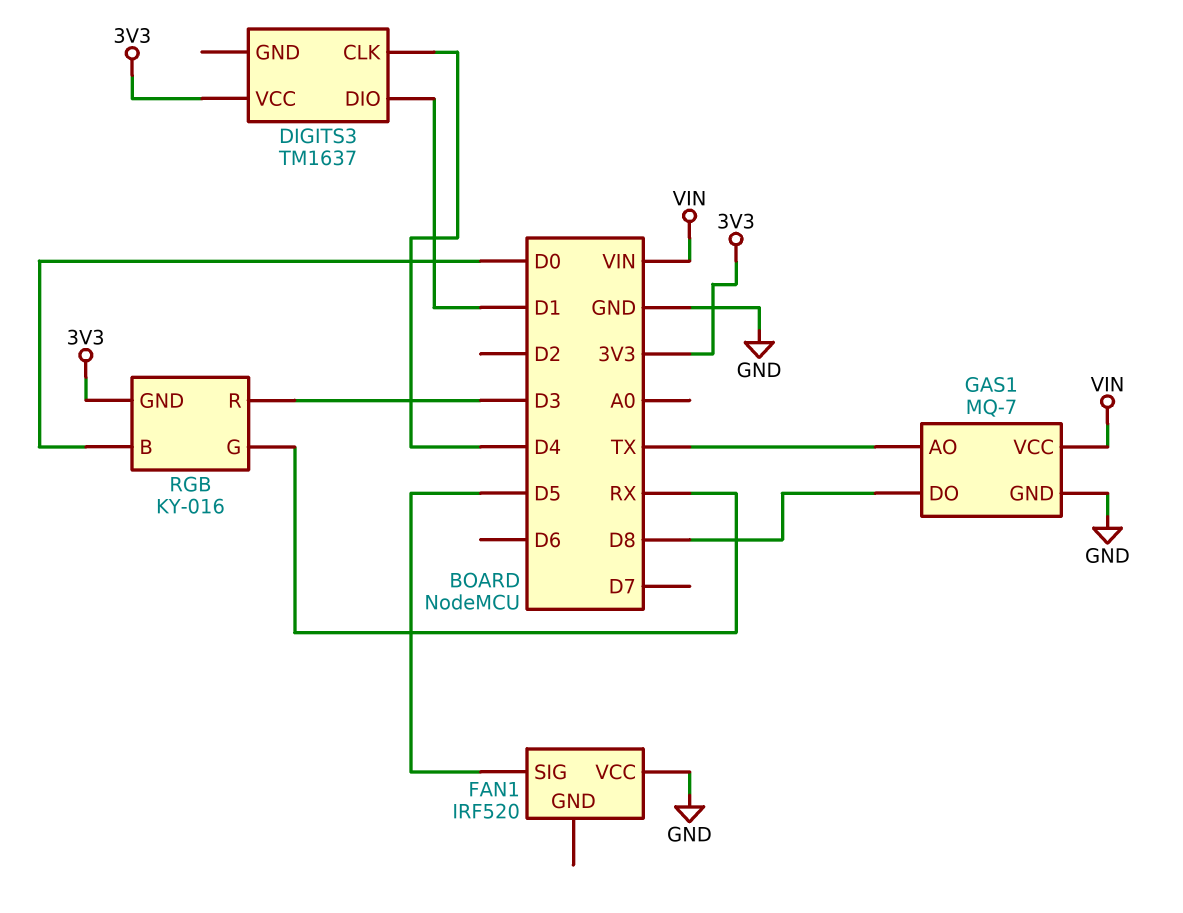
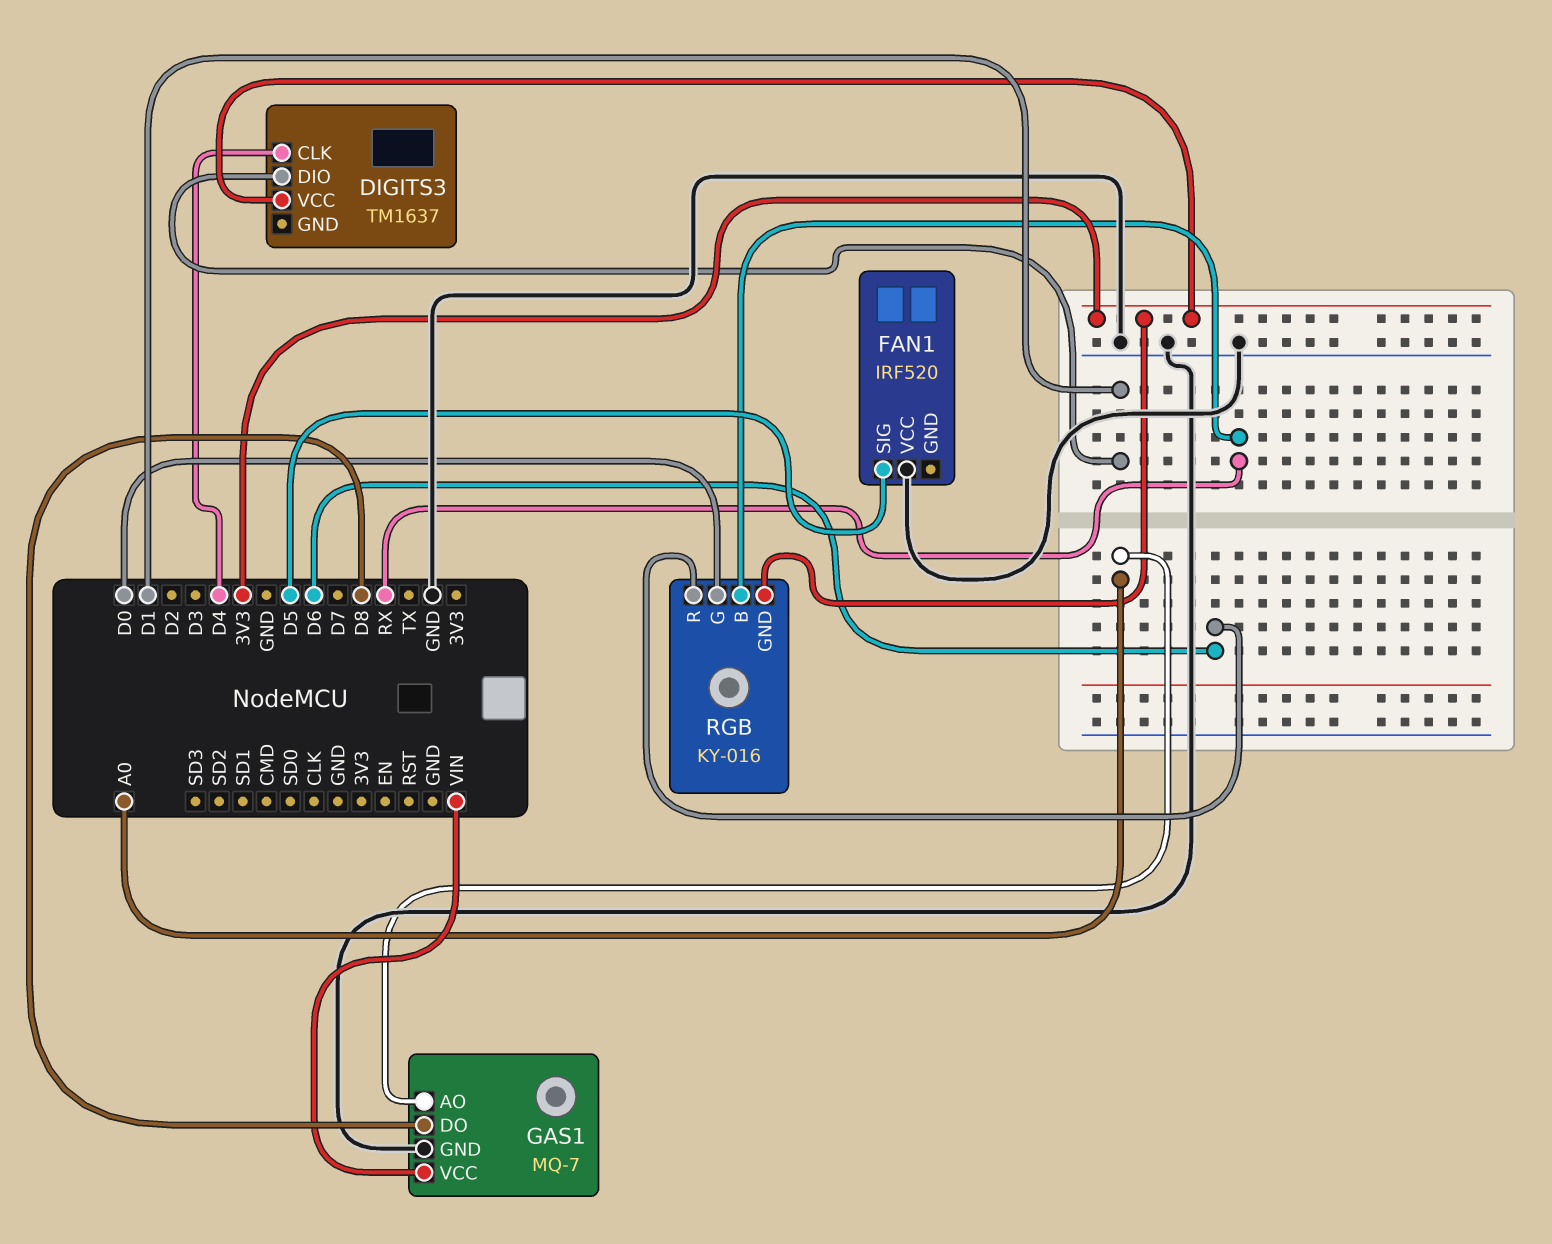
GAS1 pin AO: TX -> A0
RGB pin B: D0 -> RX
RGB pin G: RX -> D0
RGB pin R: D3 -> D6

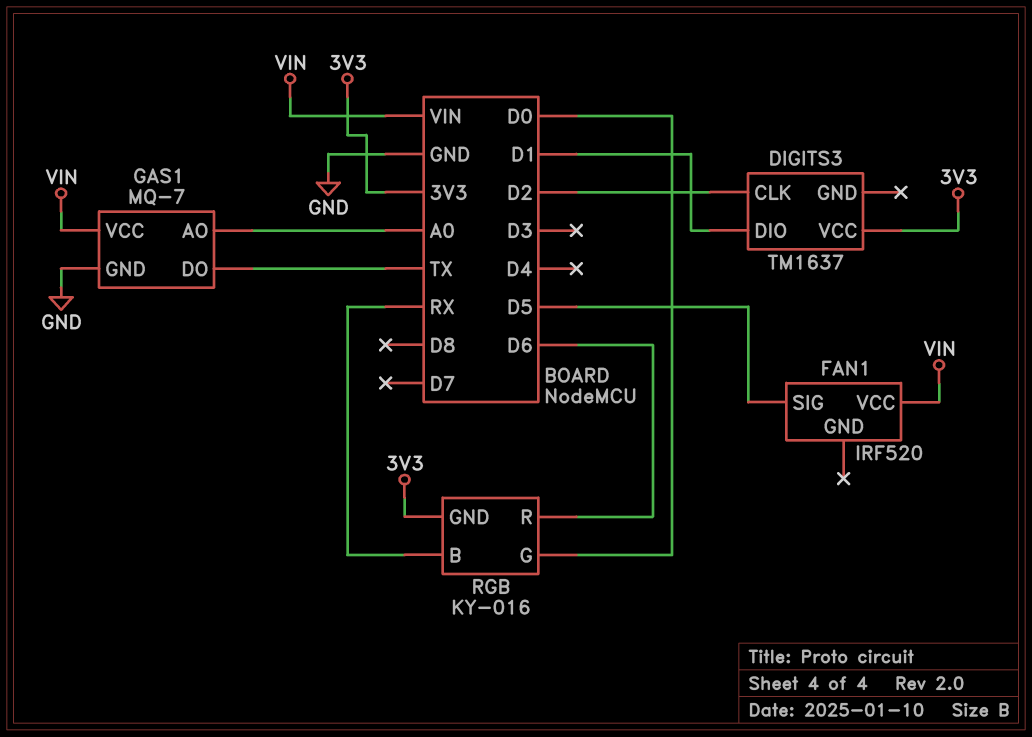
DIGITS3 pin CLK: D4 -> D2
FAN1 pin VCC: GND -> VIN
GAS1 pin DO: D8 -> TX

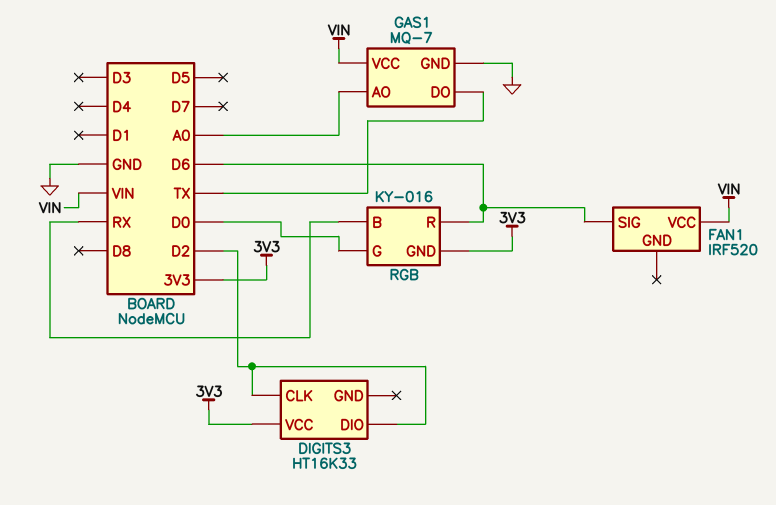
DIGITS3: TM1637 -> HT16K33
DIGITS3 pin DIO: D1 -> D2
FAN1 pin SIG: D5 -> D6

